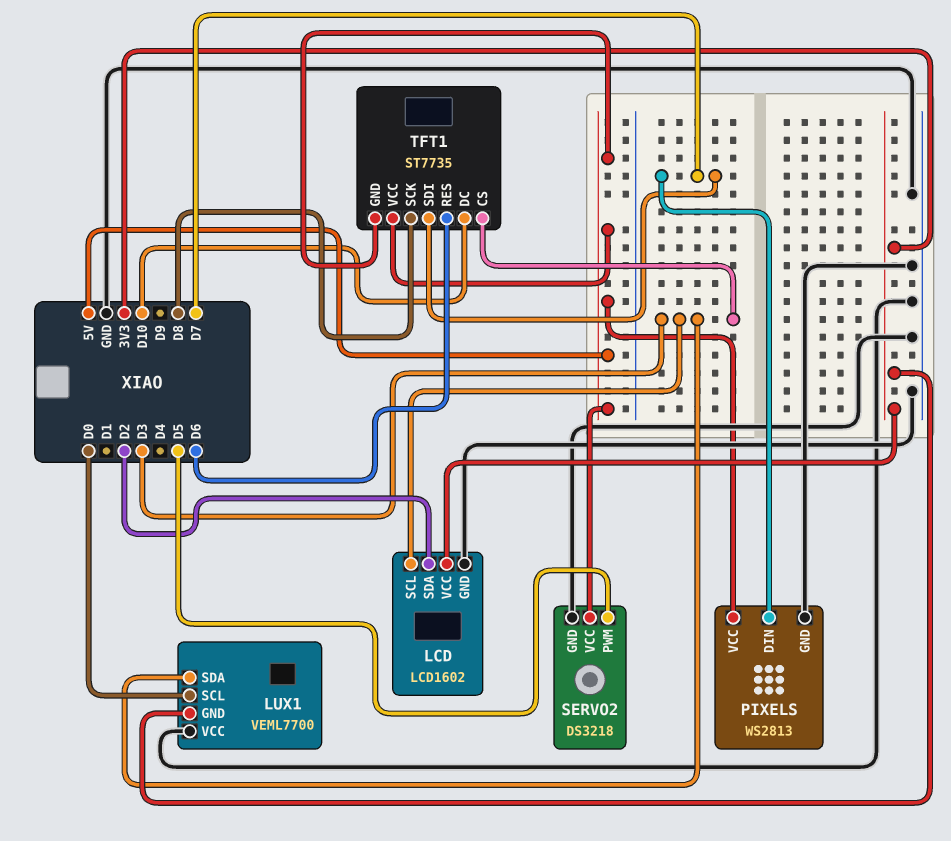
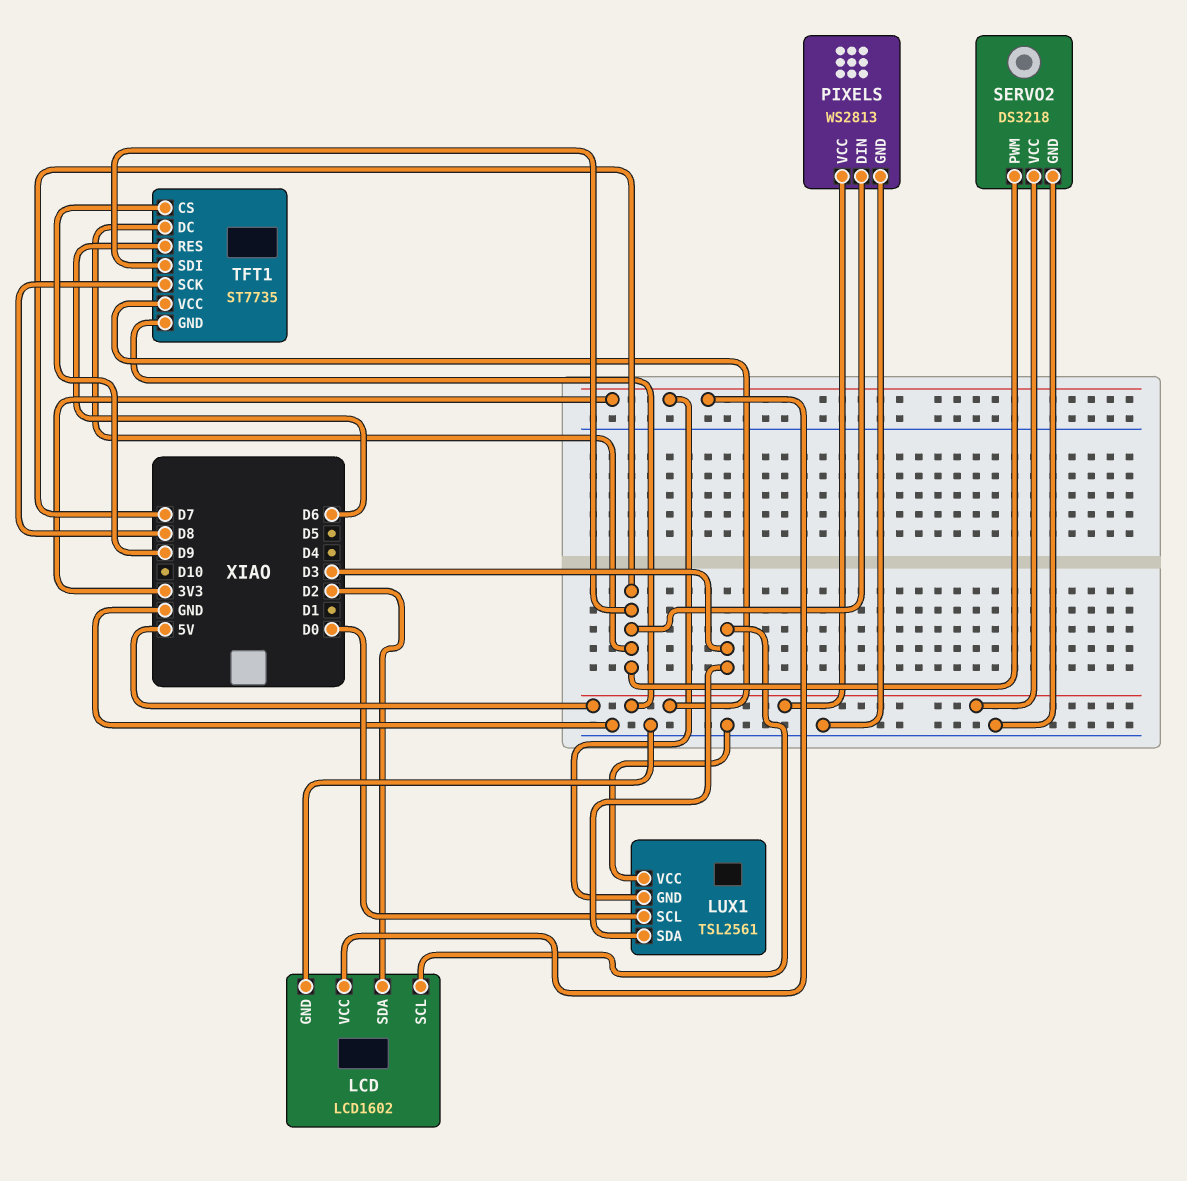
LUX1: VEML7700 -> TSL2561
SERVO2 pin PWM: D5 -> D7
TFT1 pin CS: D3 -> D9
TFT1 pin DC: D10 -> D7

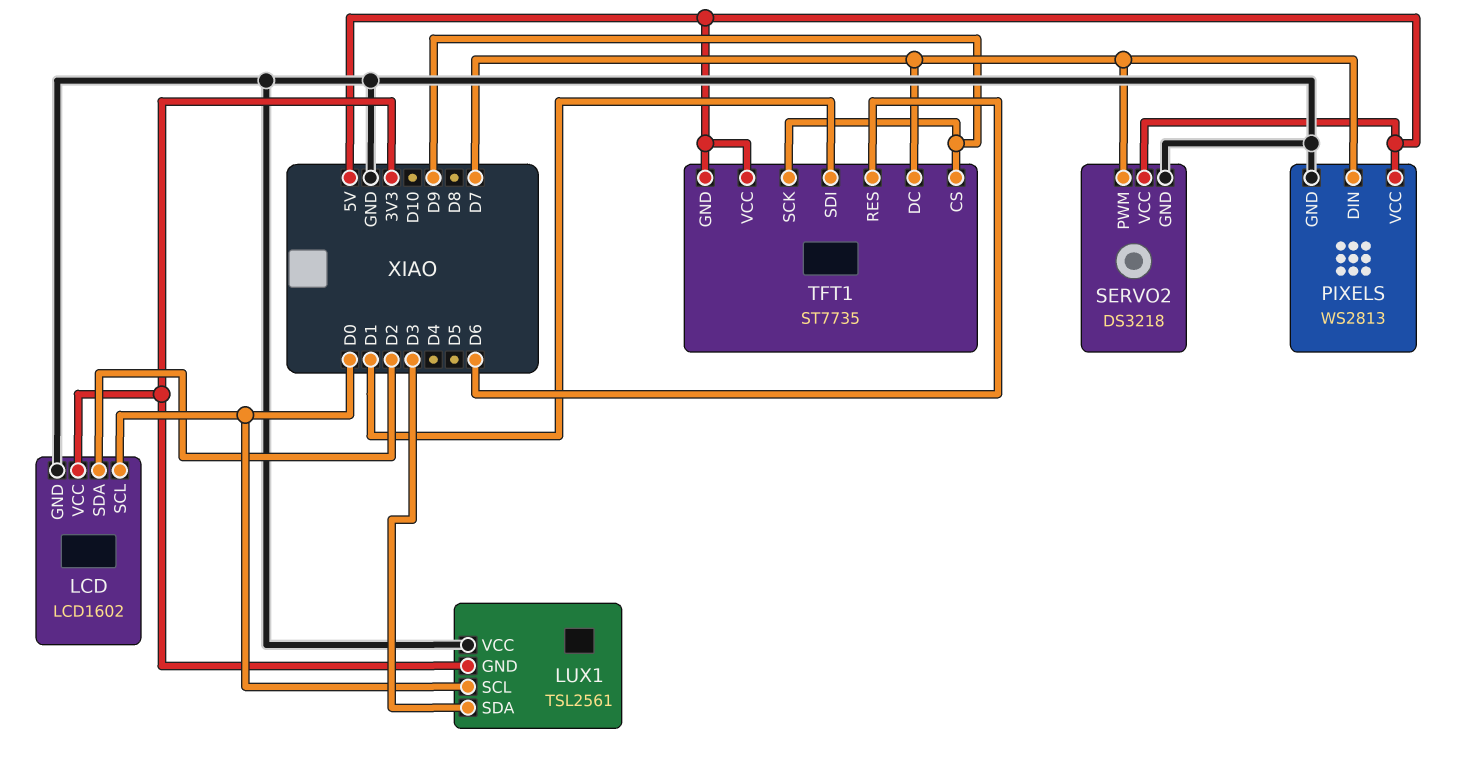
LCD pin SCL: D3 -> D0
TFT1 pin SCK: D8 -> D9
TFT1 pin SDI: D7 -> D1

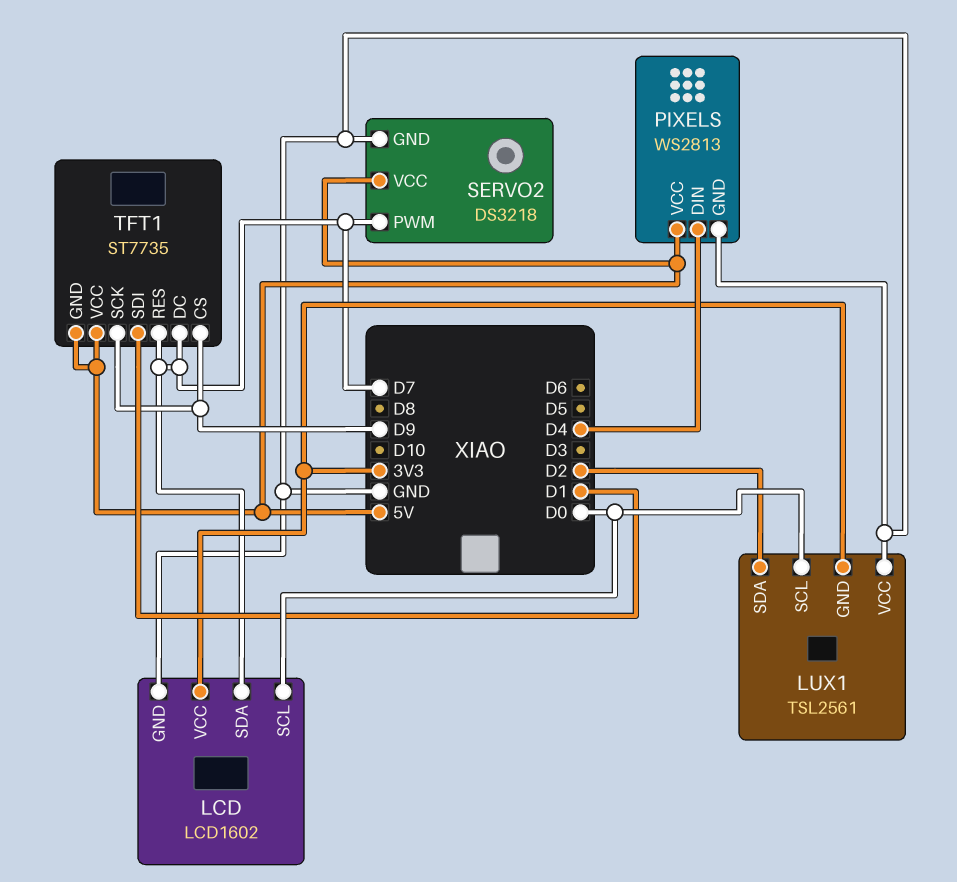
LCD pin SDA: D2 -> D7
LUX1 pin SDA: D3 -> D2
PIXELS pin DIN: D7 -> D4
TFT1 pin RES: D6 -> D7

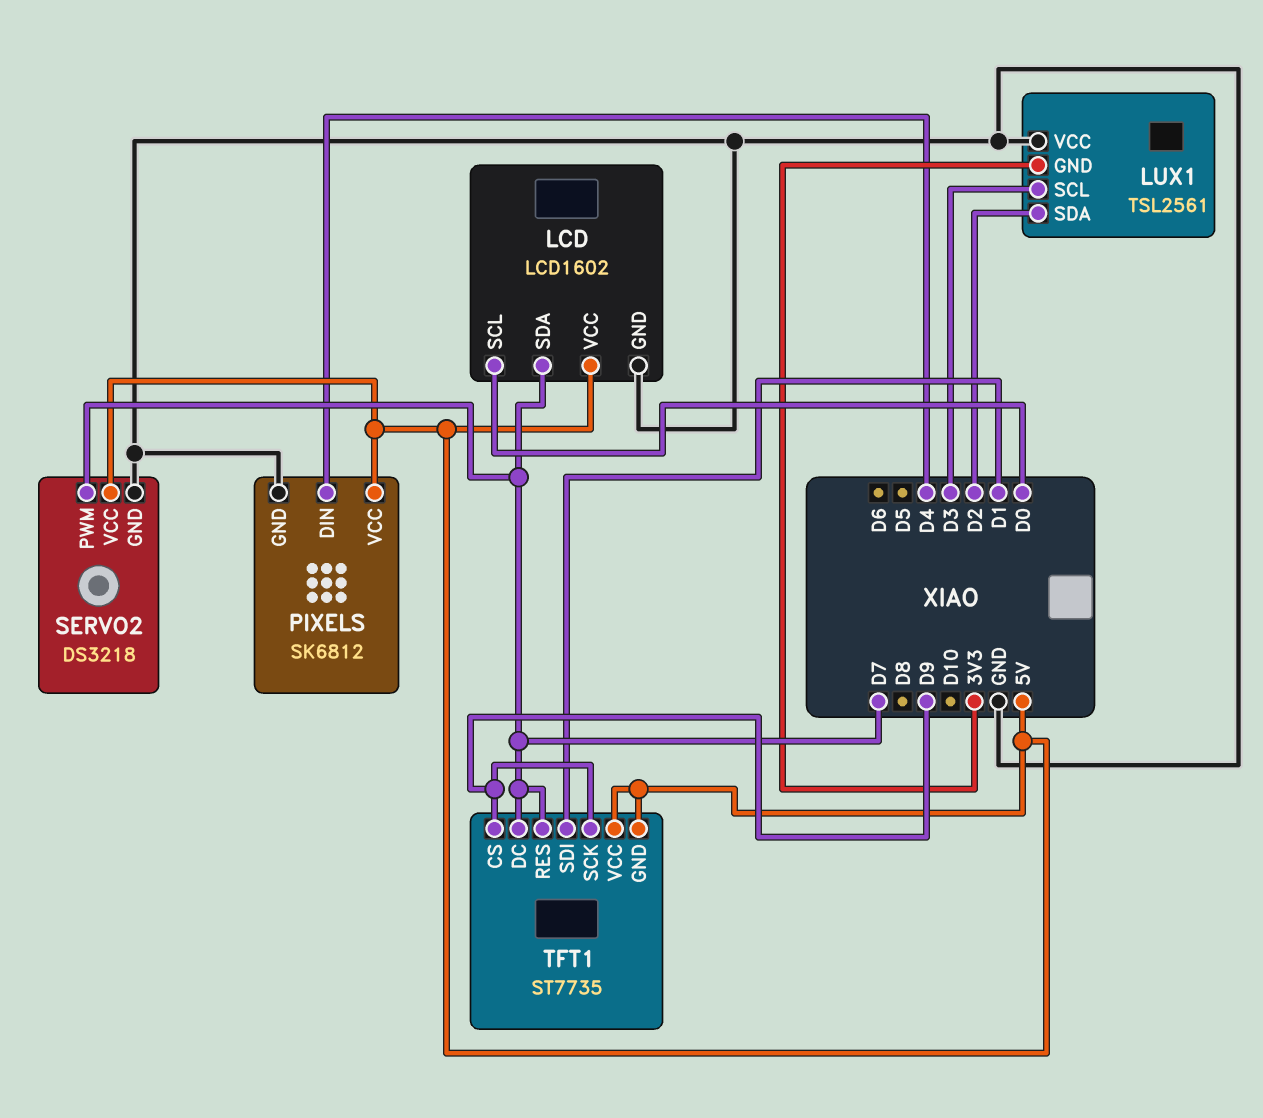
LCD pin VCC: 3V3 -> 5V
LUX1 pin SCL: D0 -> D3
PIXELS: WS2813 -> SK6812

